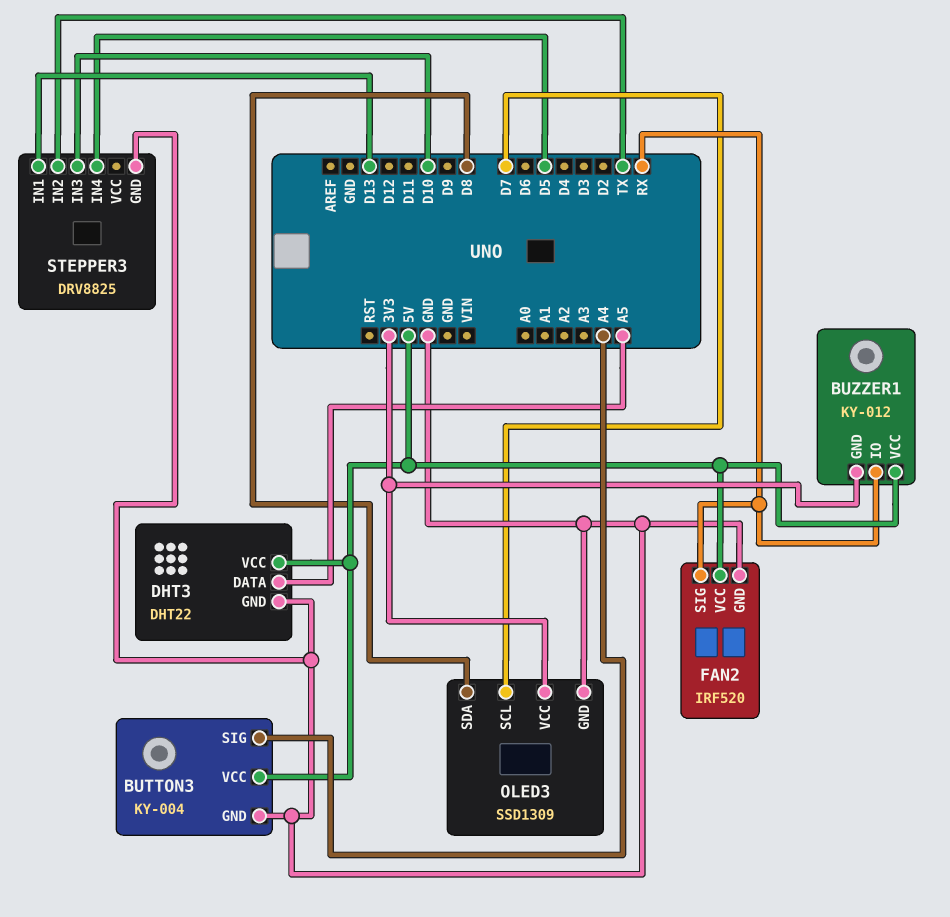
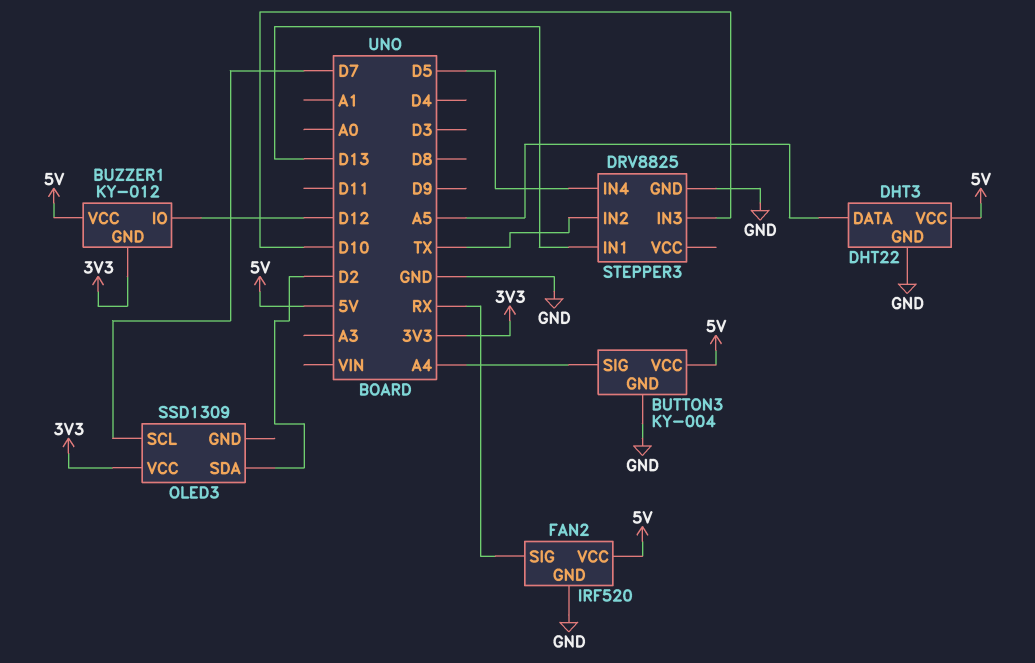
BUZZER1 pin IO: RX -> D12
OLED3 pin GND: GND -> none
OLED3 pin SDA: D8 -> D2

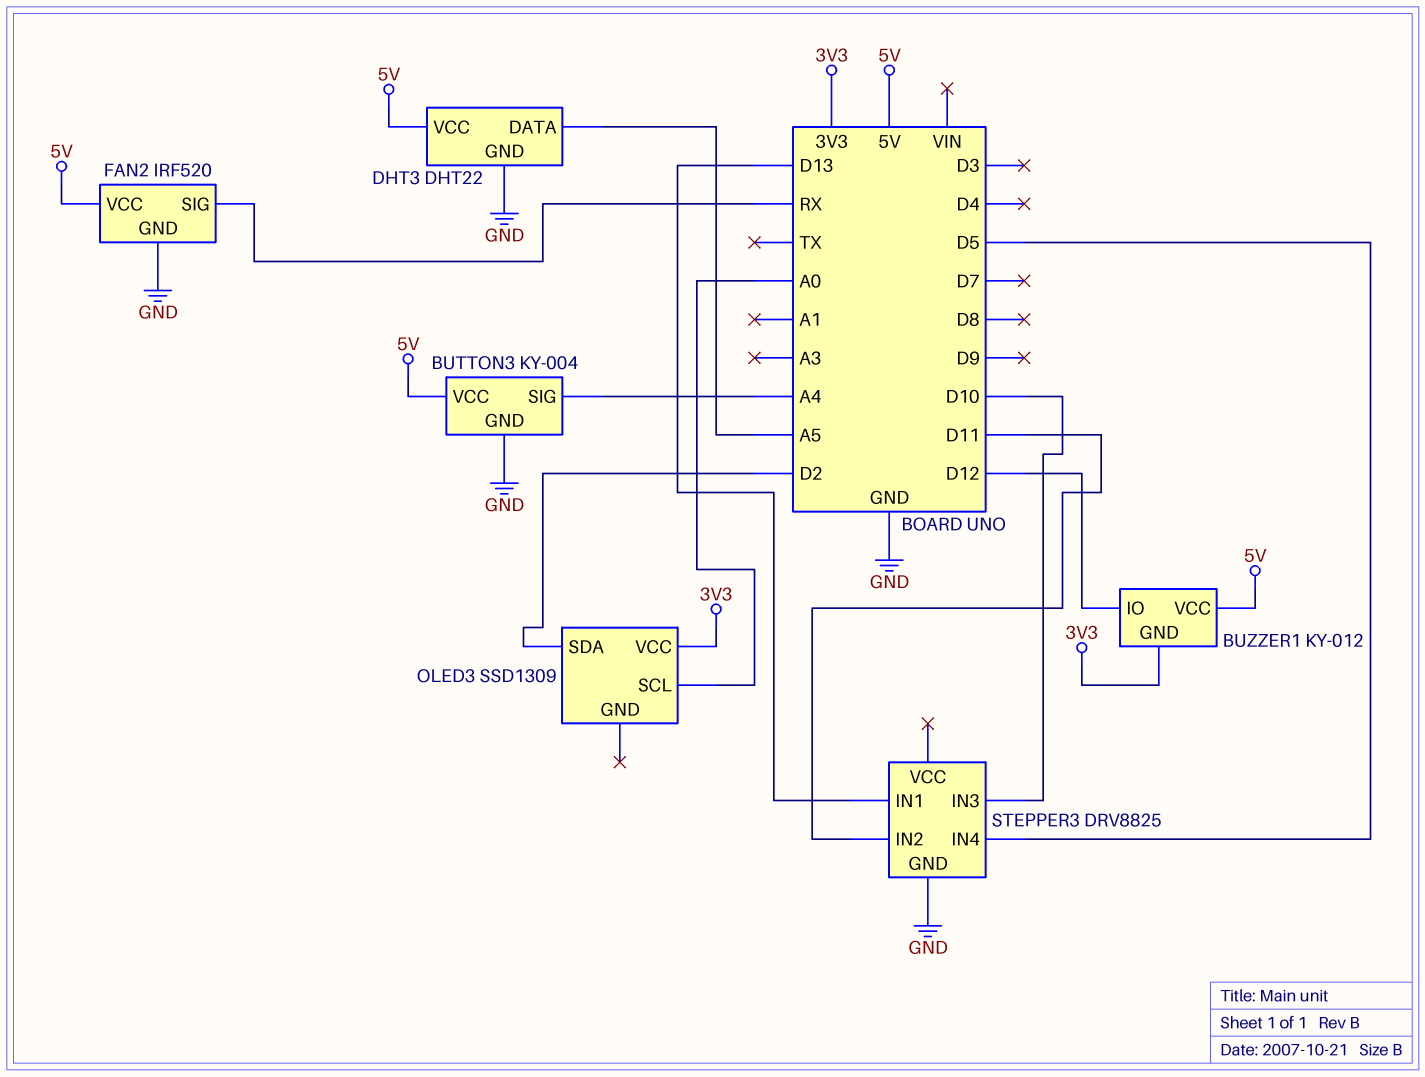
OLED3 pin SCL: D7 -> A0
STEPPER3 pin IN2: TX -> D11

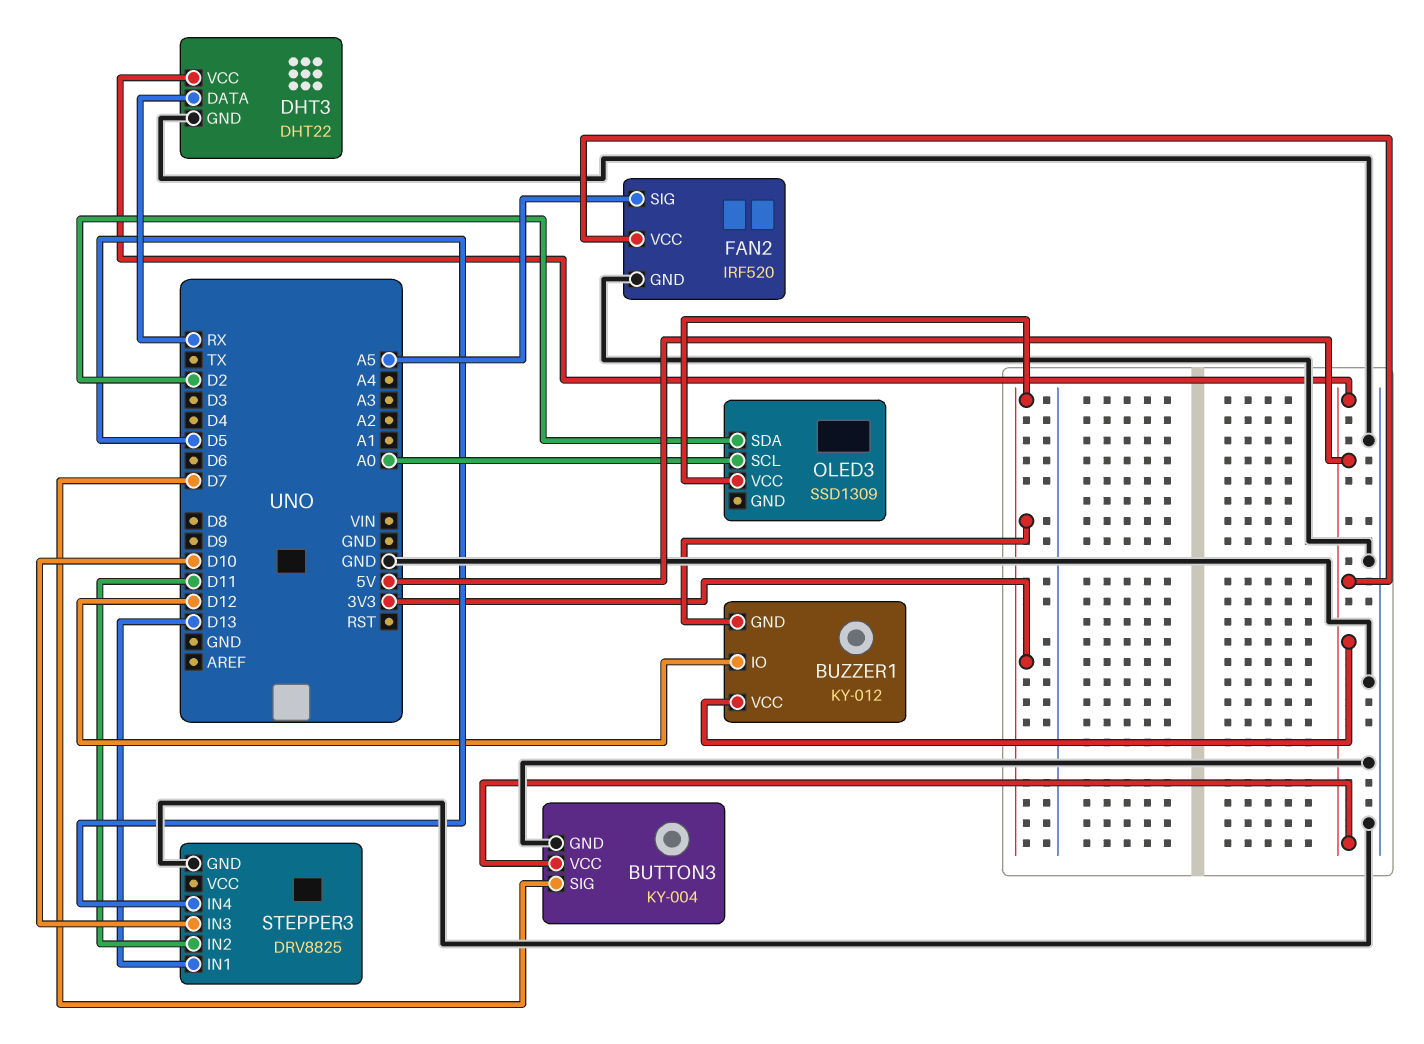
BUTTON3 pin SIG: A4 -> D7
DHT3 pin DATA: A5 -> RX
FAN2 pin SIG: RX -> A5

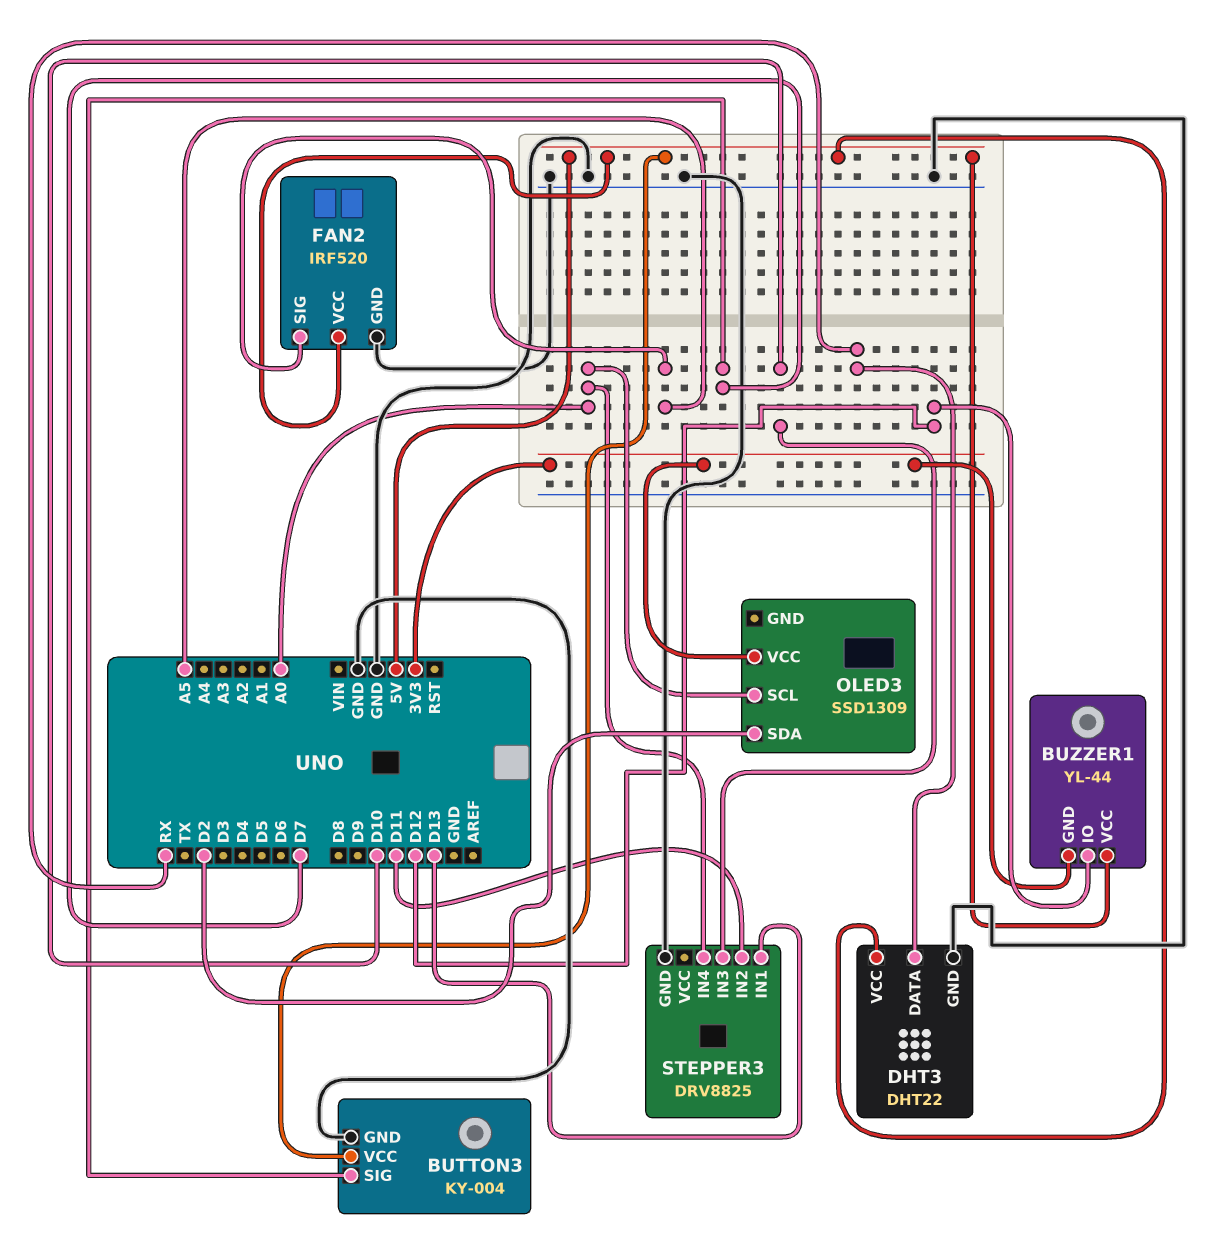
BUZZER1: KY-012 -> YL-44
STEPPER3 pin IN4: D5 -> A0

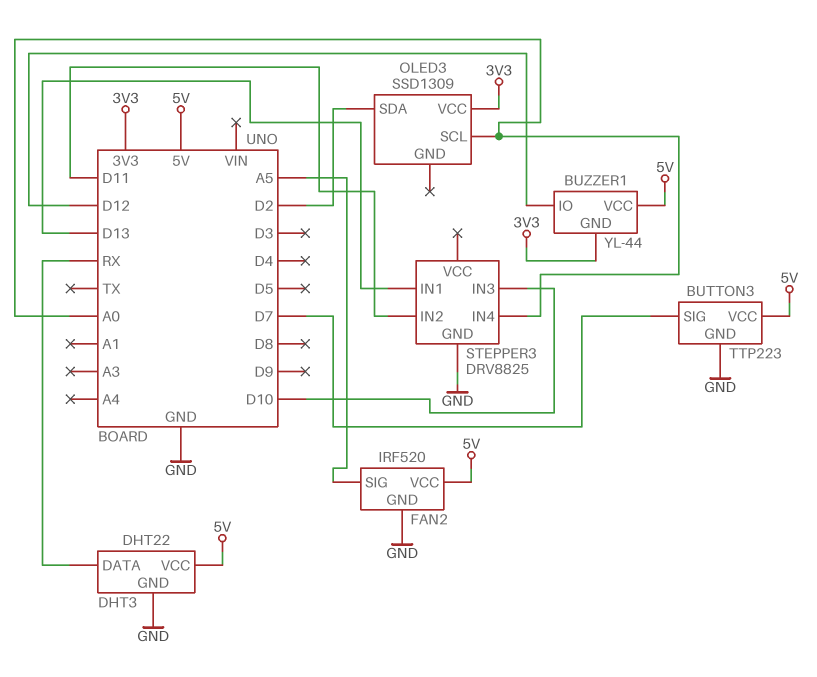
BUTTON3: KY-004 -> TTP223

